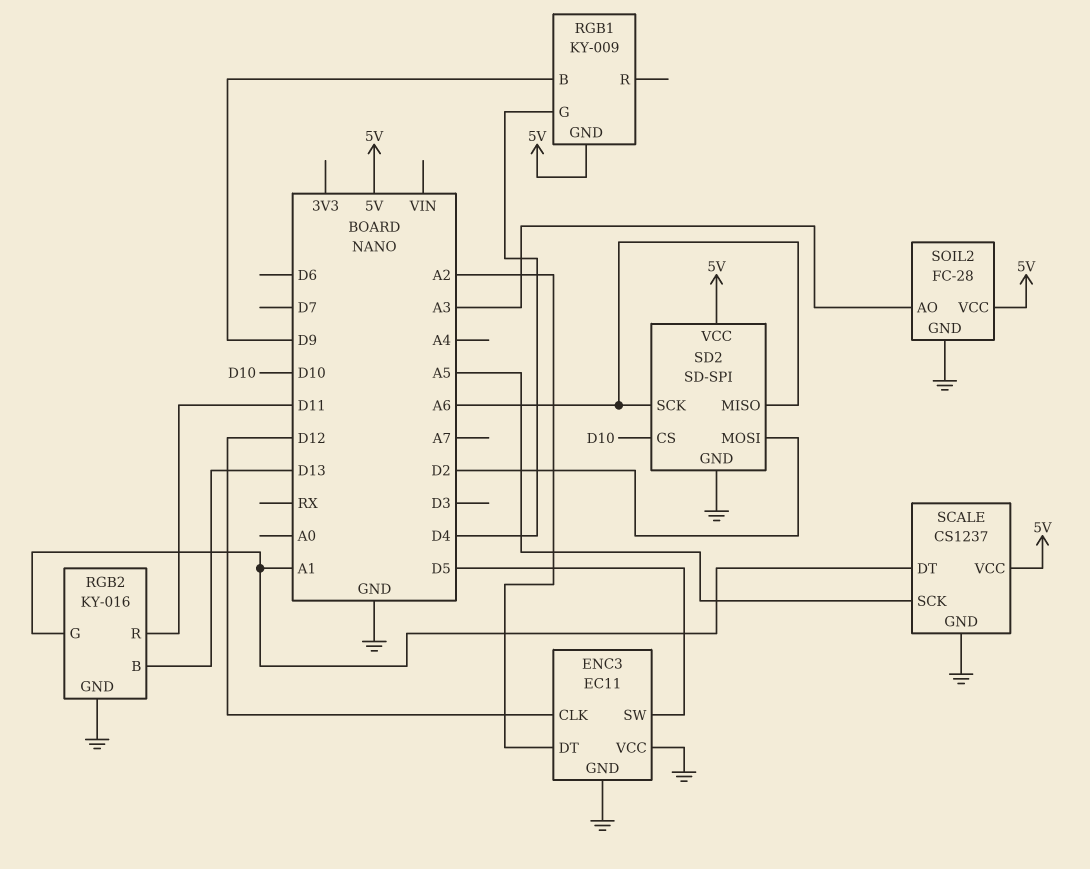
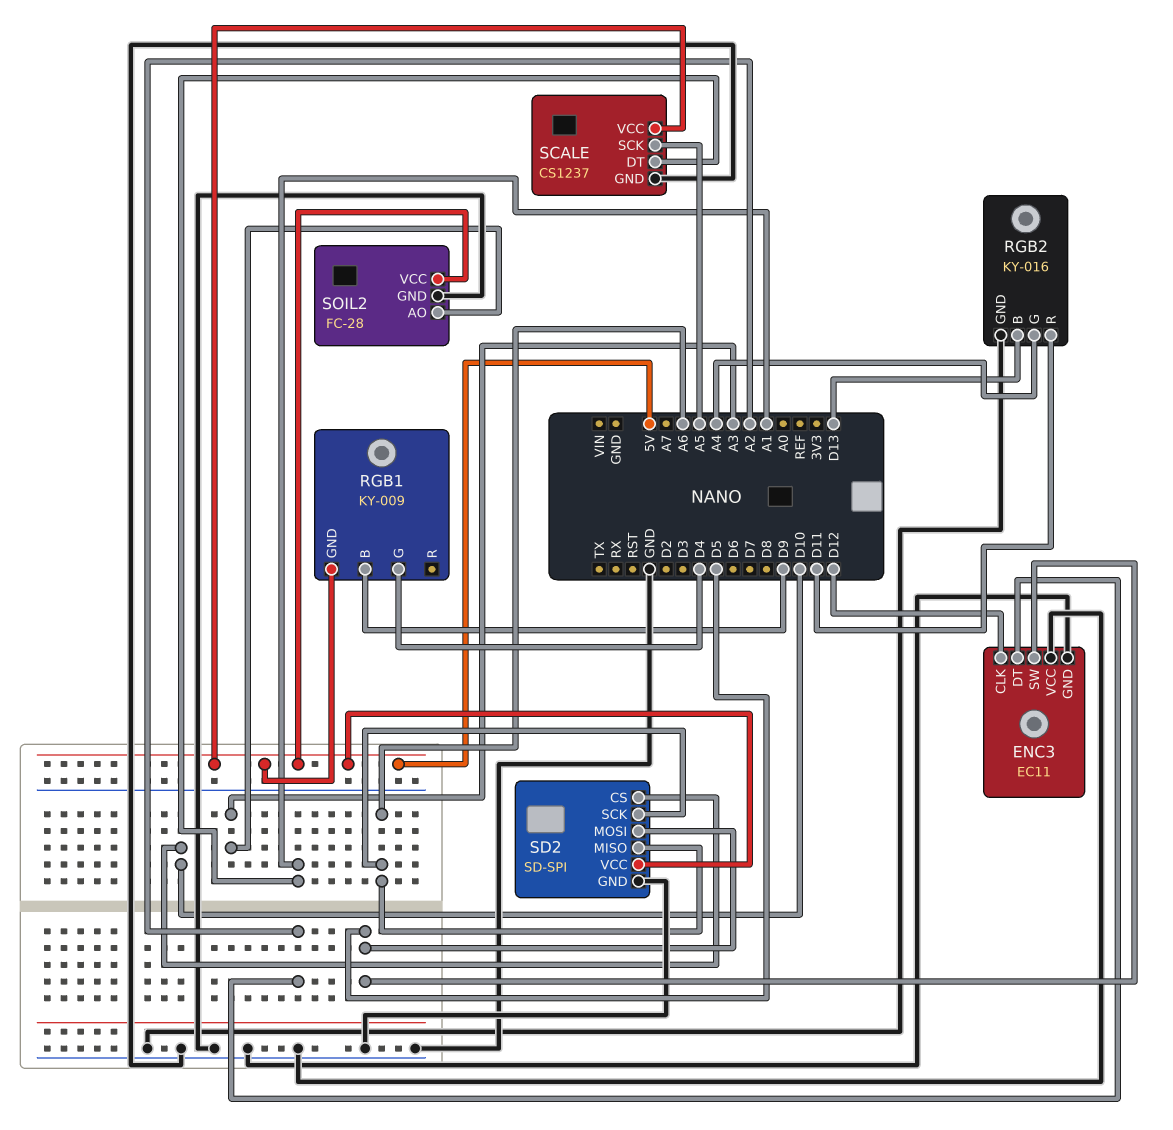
RGB2 pin G: A1 -> A4
SD2 pin MOSI: D2 -> D5

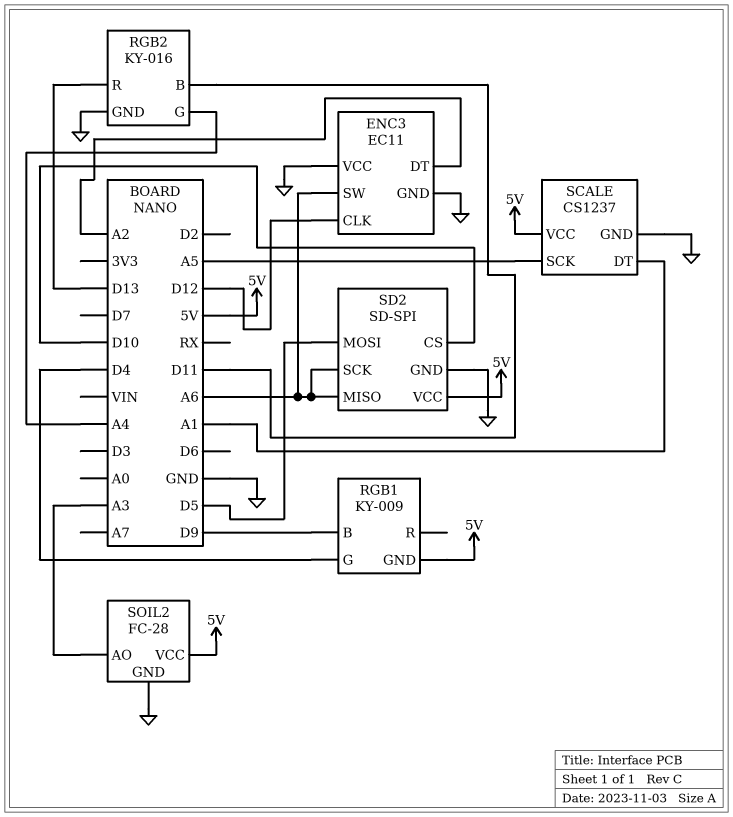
ENC3 pin SW: D5 -> A6
RGB2 pin B: D13 -> D11
RGB2 pin R: D11 -> D13

